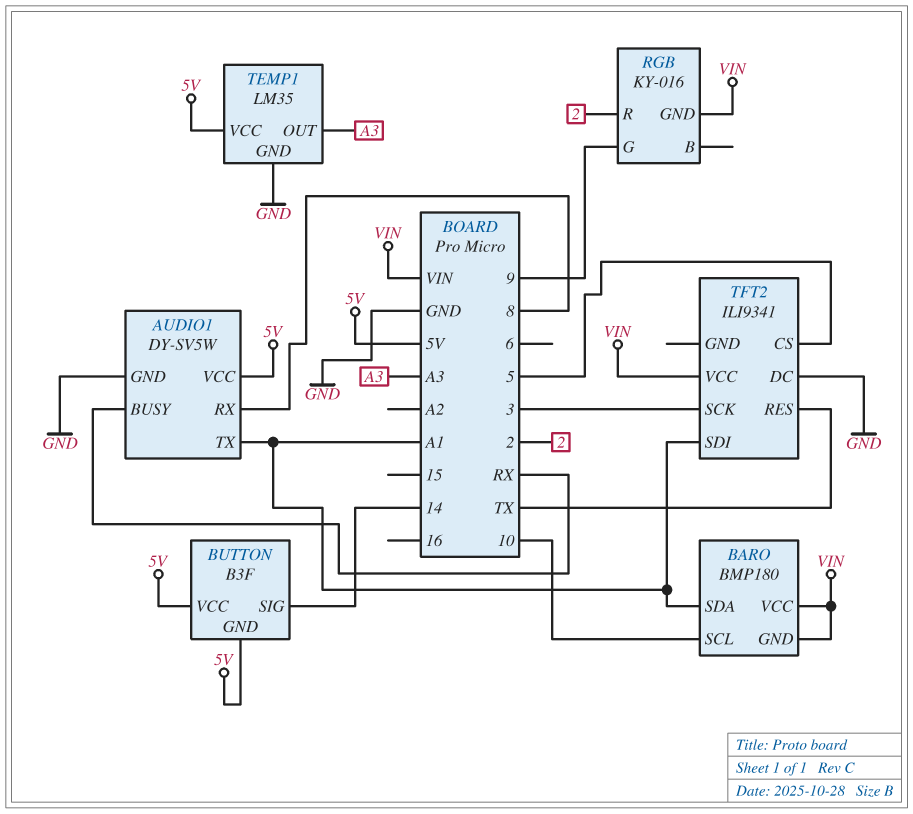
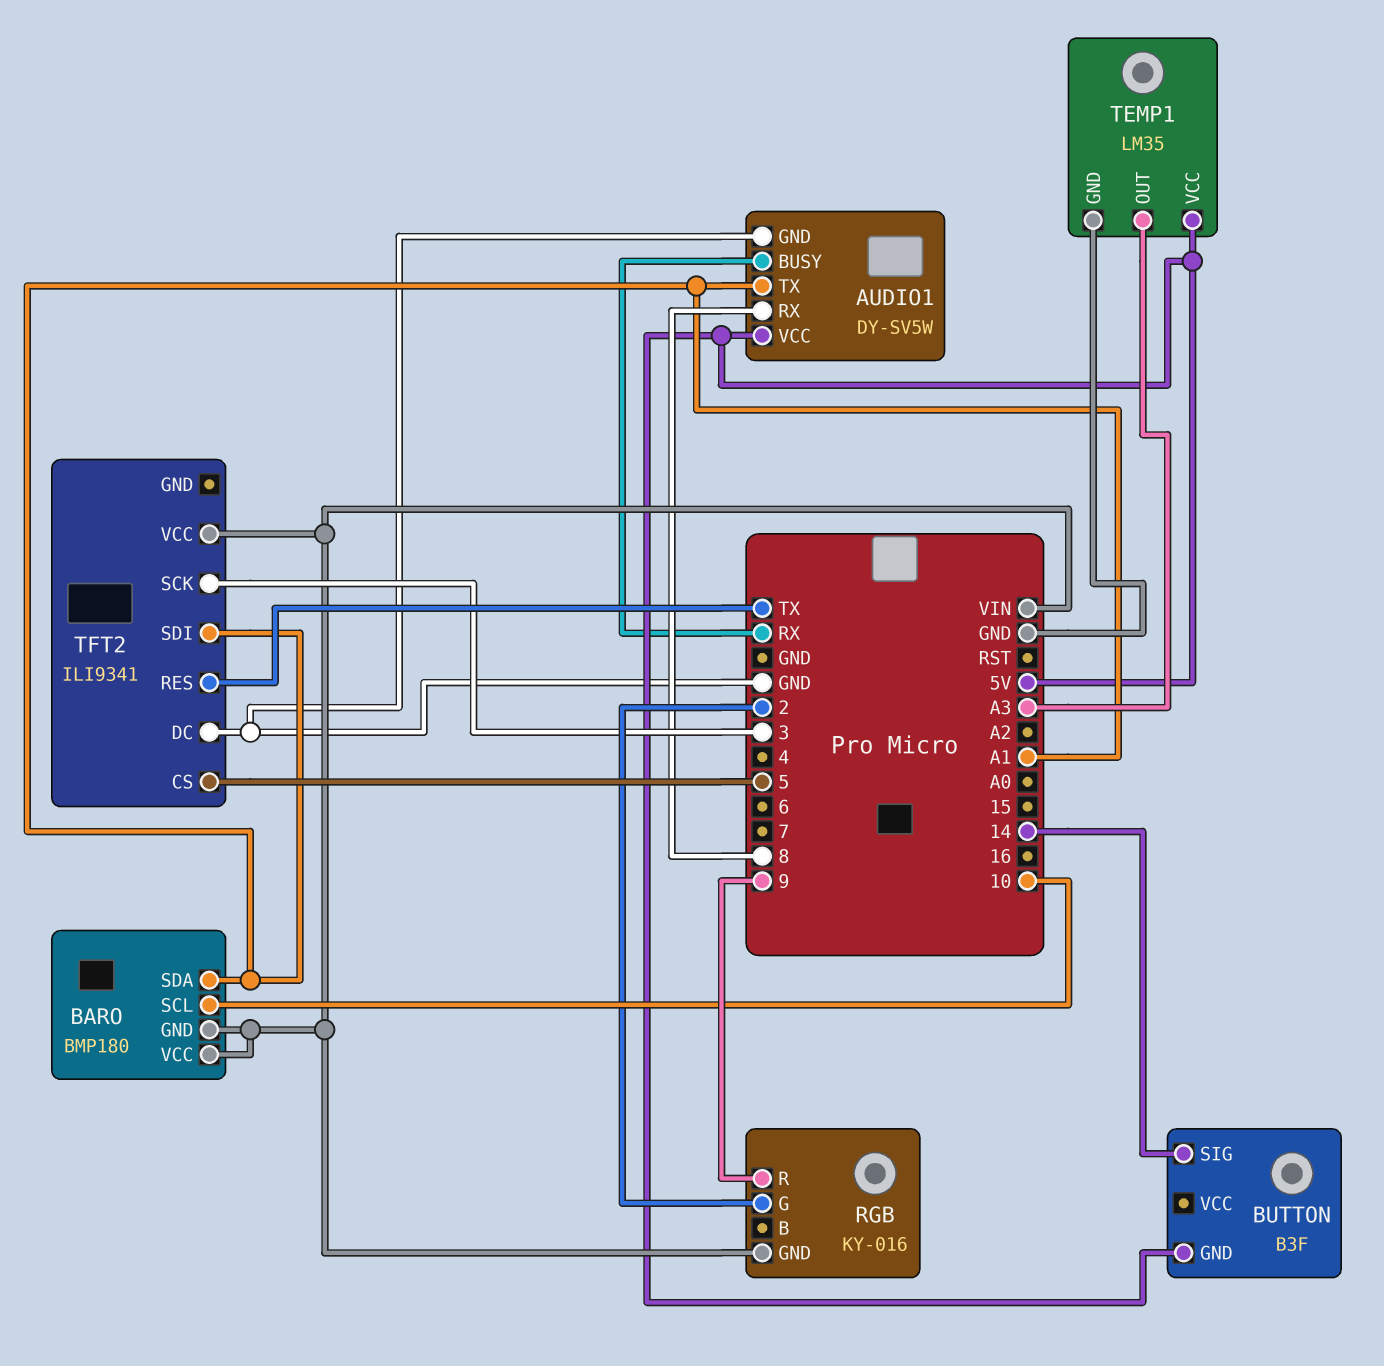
BUTTON pin VCC: 5V -> none
RGB pin G: 9 -> 2
RGB pin R: 2 -> 9

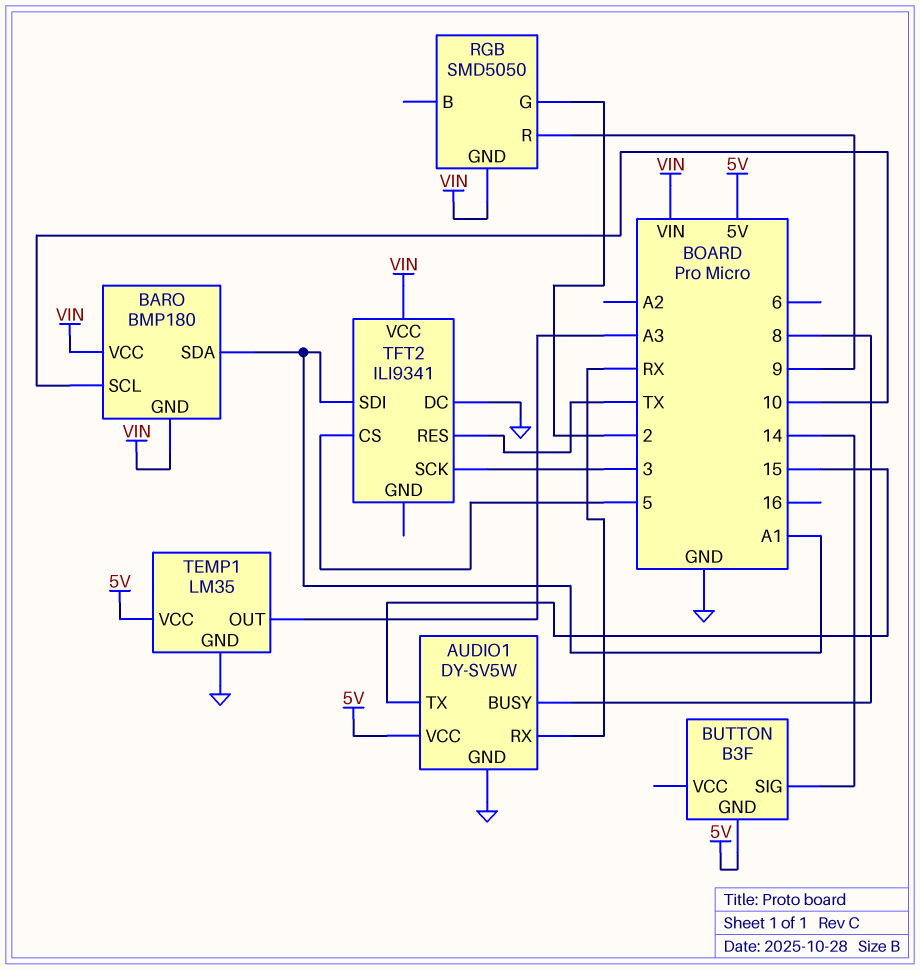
AUDIO1 pin BUSY: RX -> 8
AUDIO1 pin RX: 8 -> RX
AUDIO1 pin TX: A1 -> 15
RGB: KY-016 -> SMD5050

